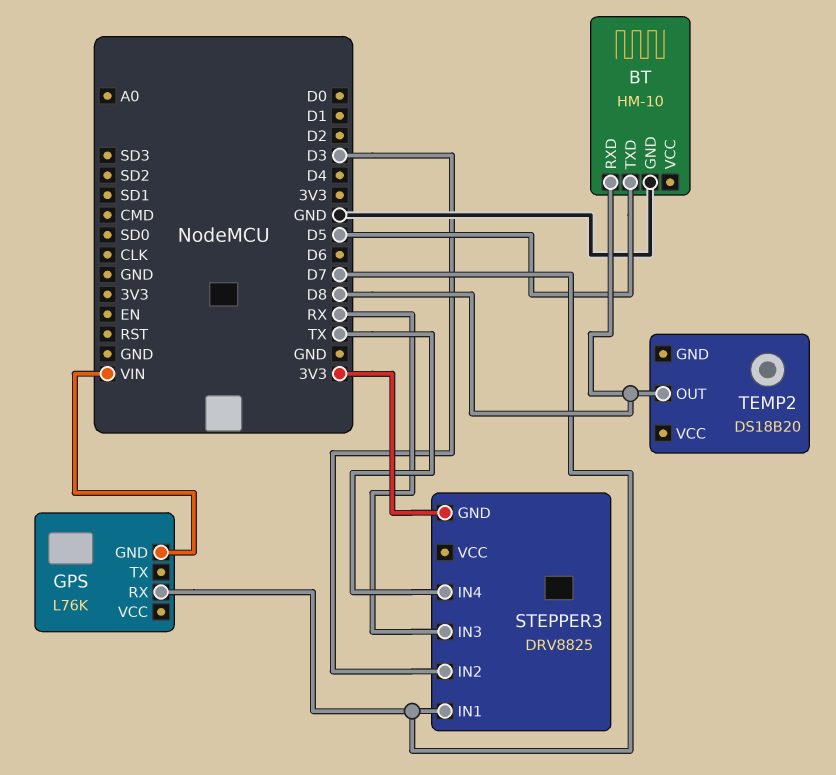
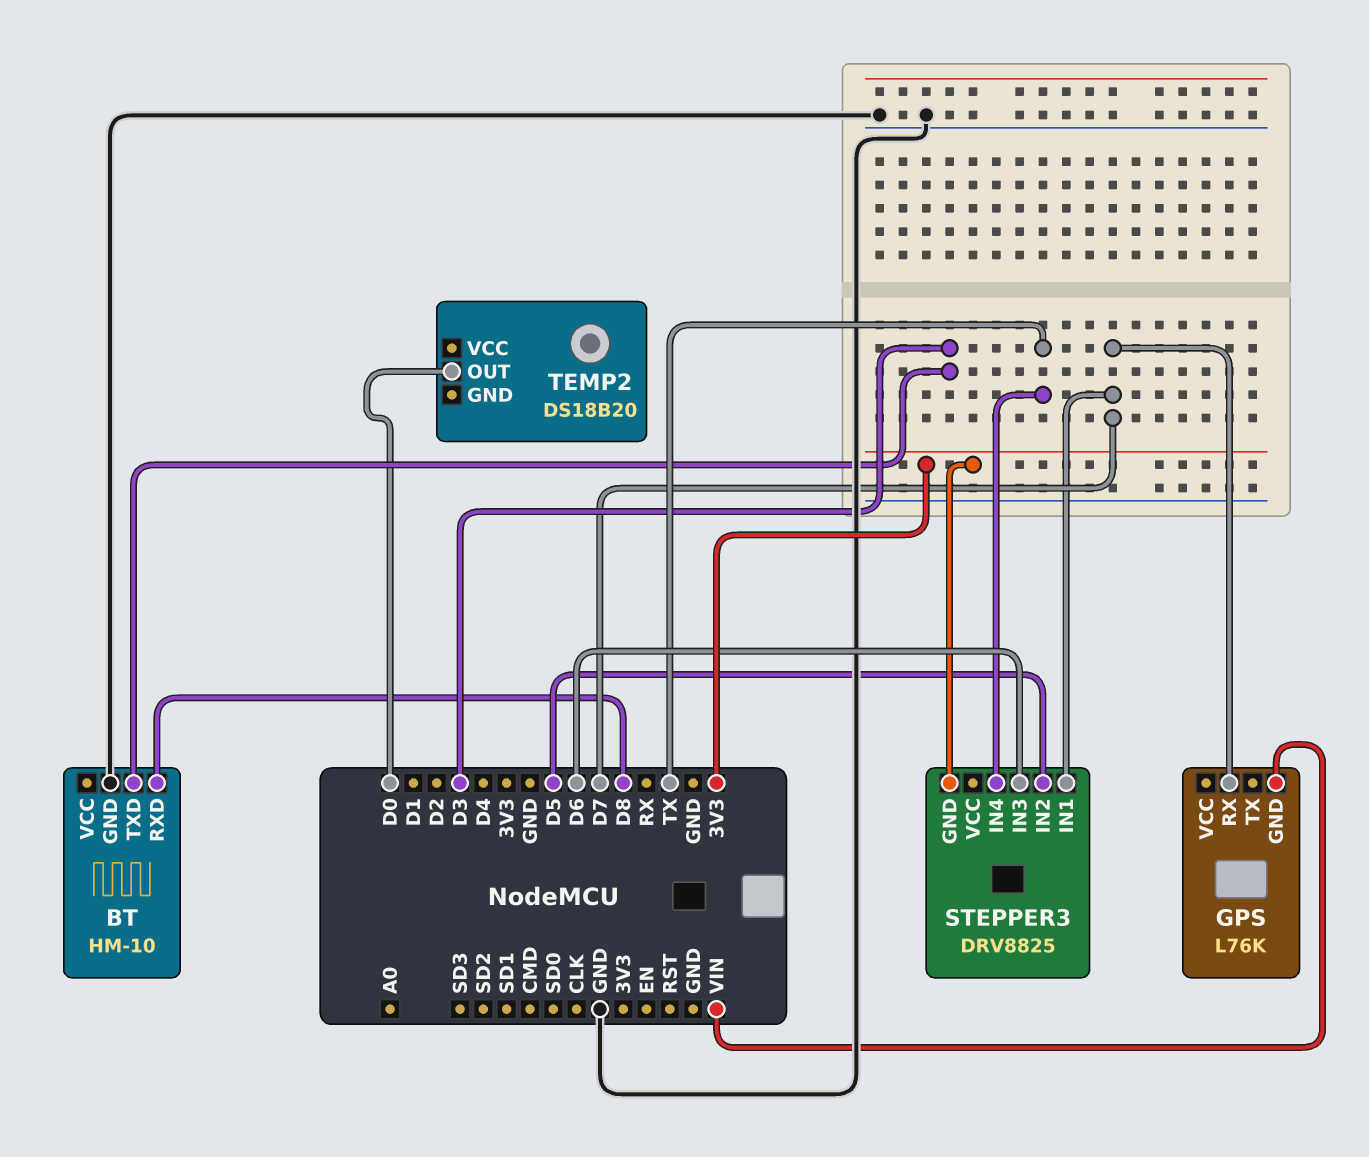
BT pin TXD: D5 -> D3
STEPPER3 pin IN2: D3 -> D5
STEPPER3 pin IN3: RX -> D6
TEMP2 pin OUT: D8 -> D0

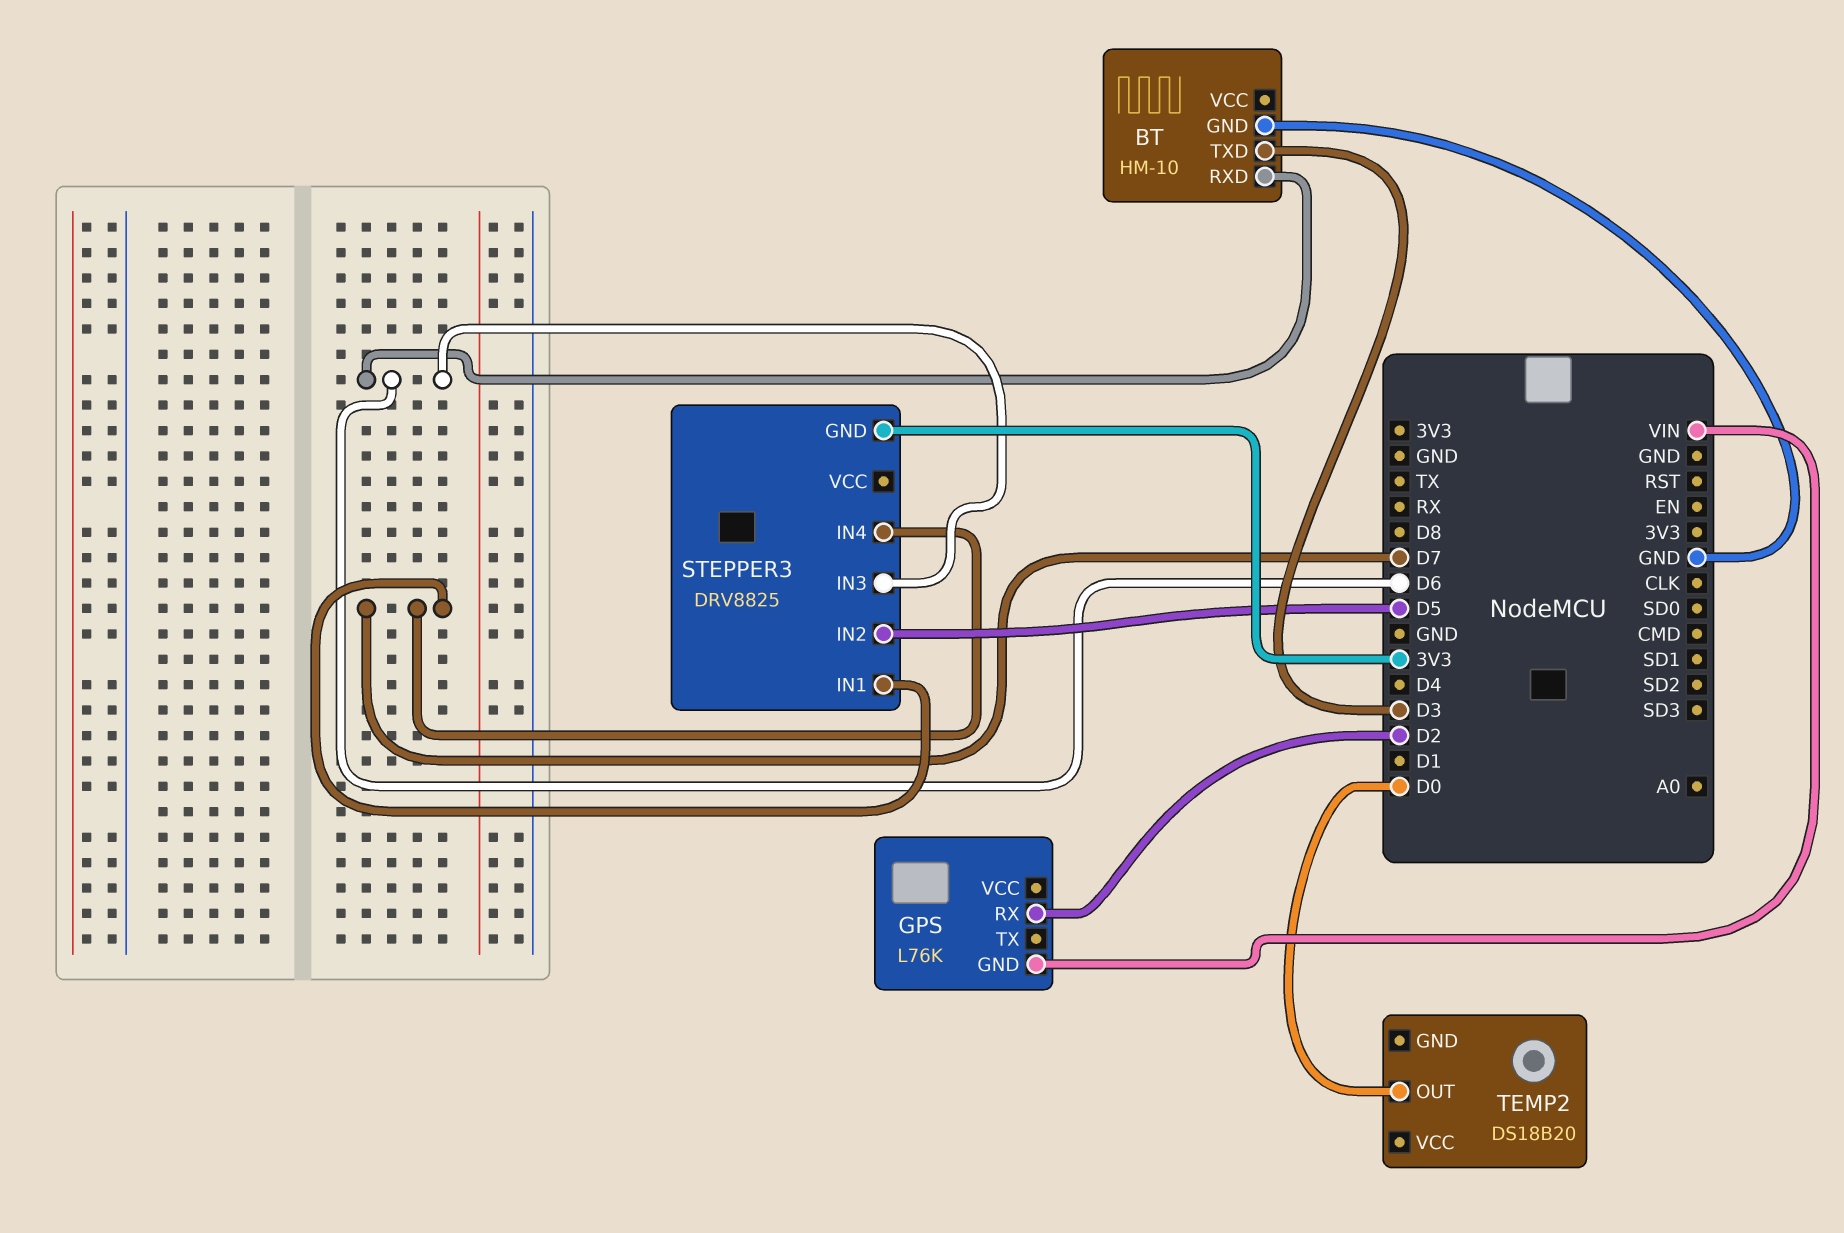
BT pin RXD: D8 -> D6
GPS pin RX: D7 -> D2
STEPPER3 pin IN4: TX -> D7

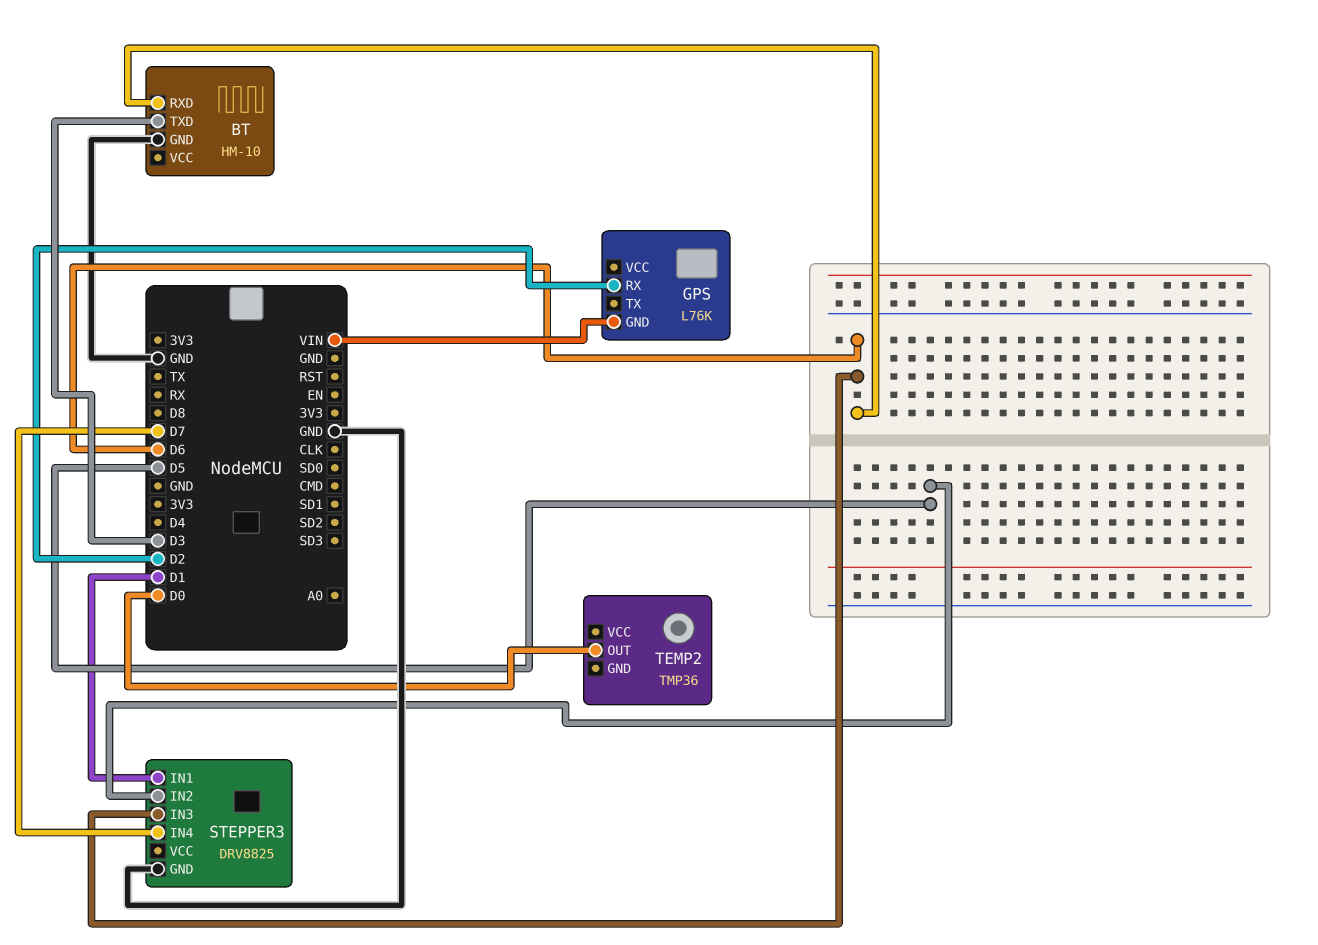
STEPPER3 pin GND: 3V3 -> GND
STEPPER3 pin IN1: D7 -> D1
TEMP2: DS18B20 -> TMP36

